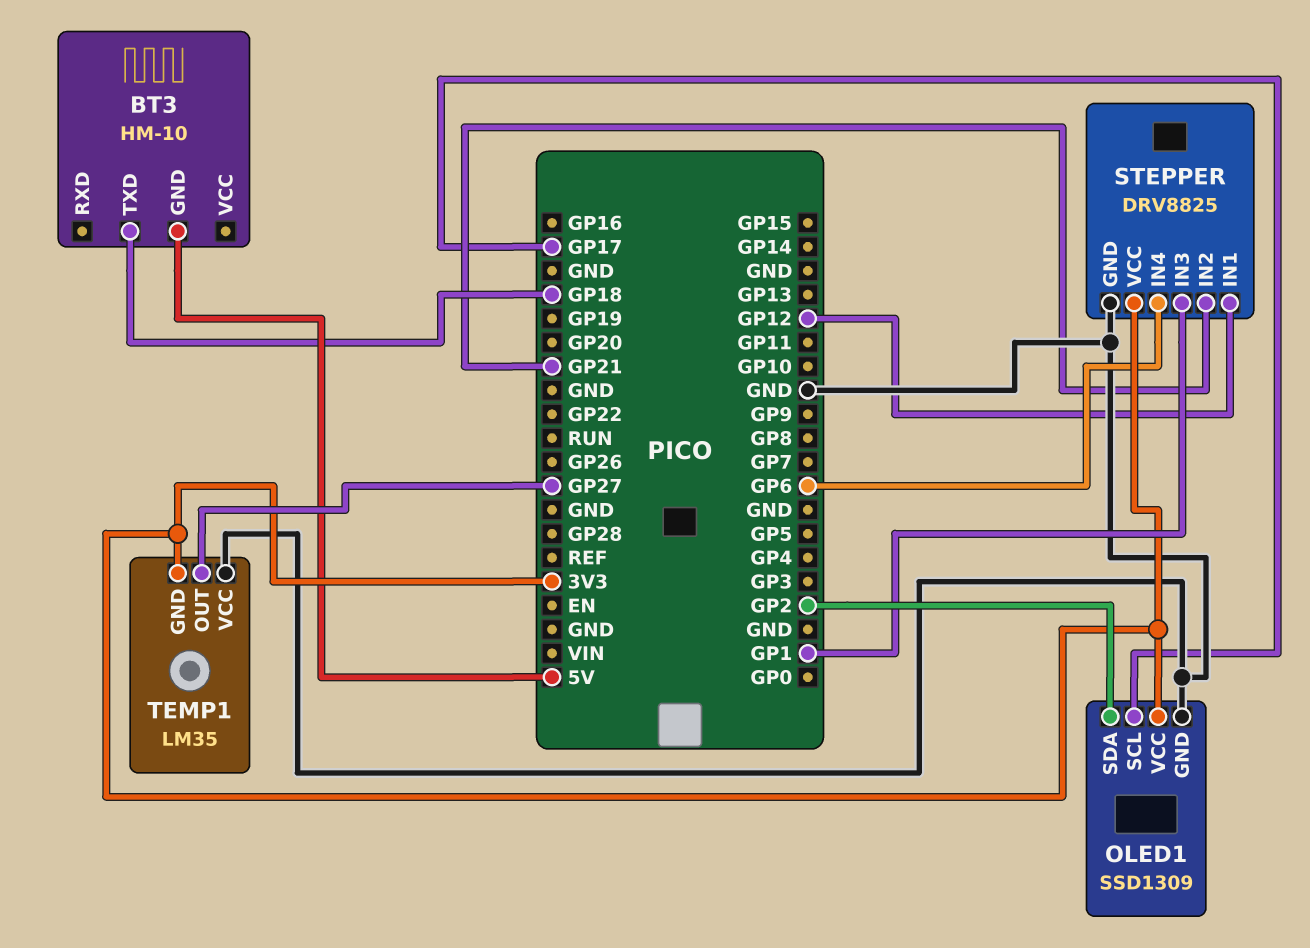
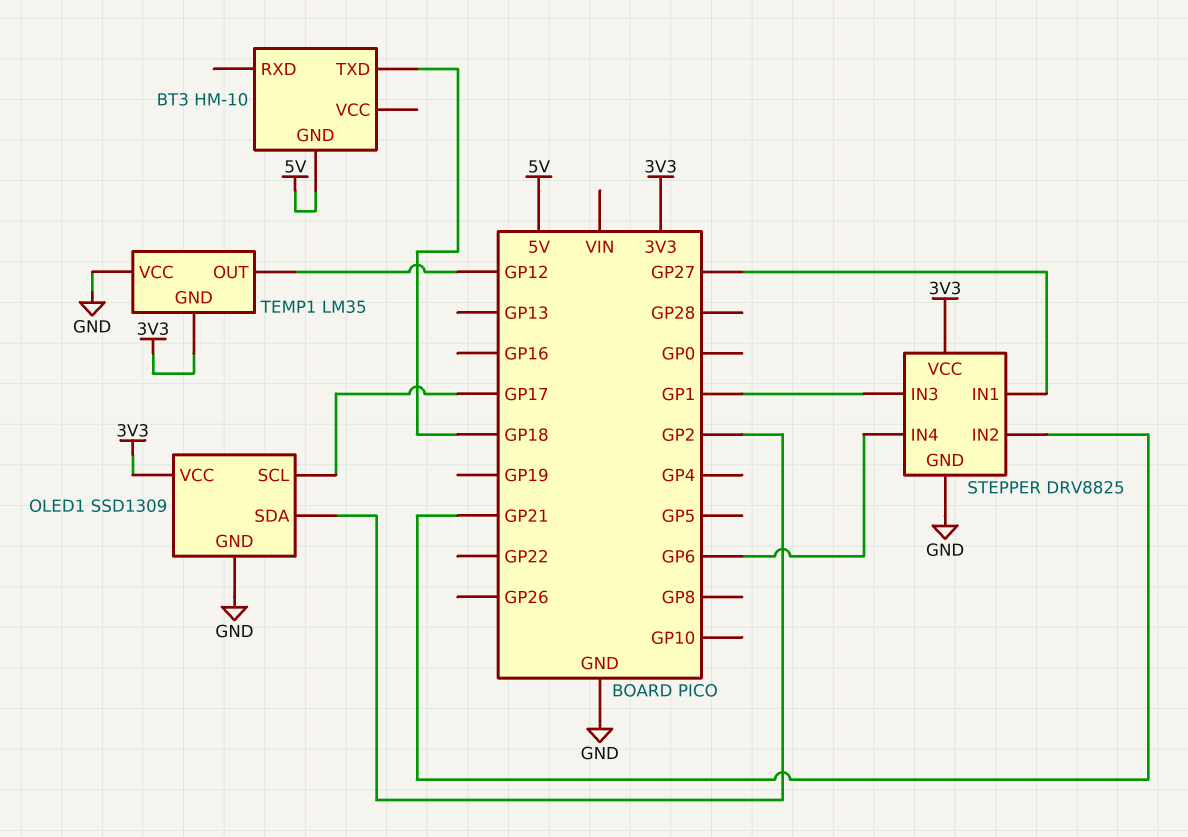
STEPPER pin IN1: GP12 -> GP27
TEMP1 pin OUT: GP27 -> GP12

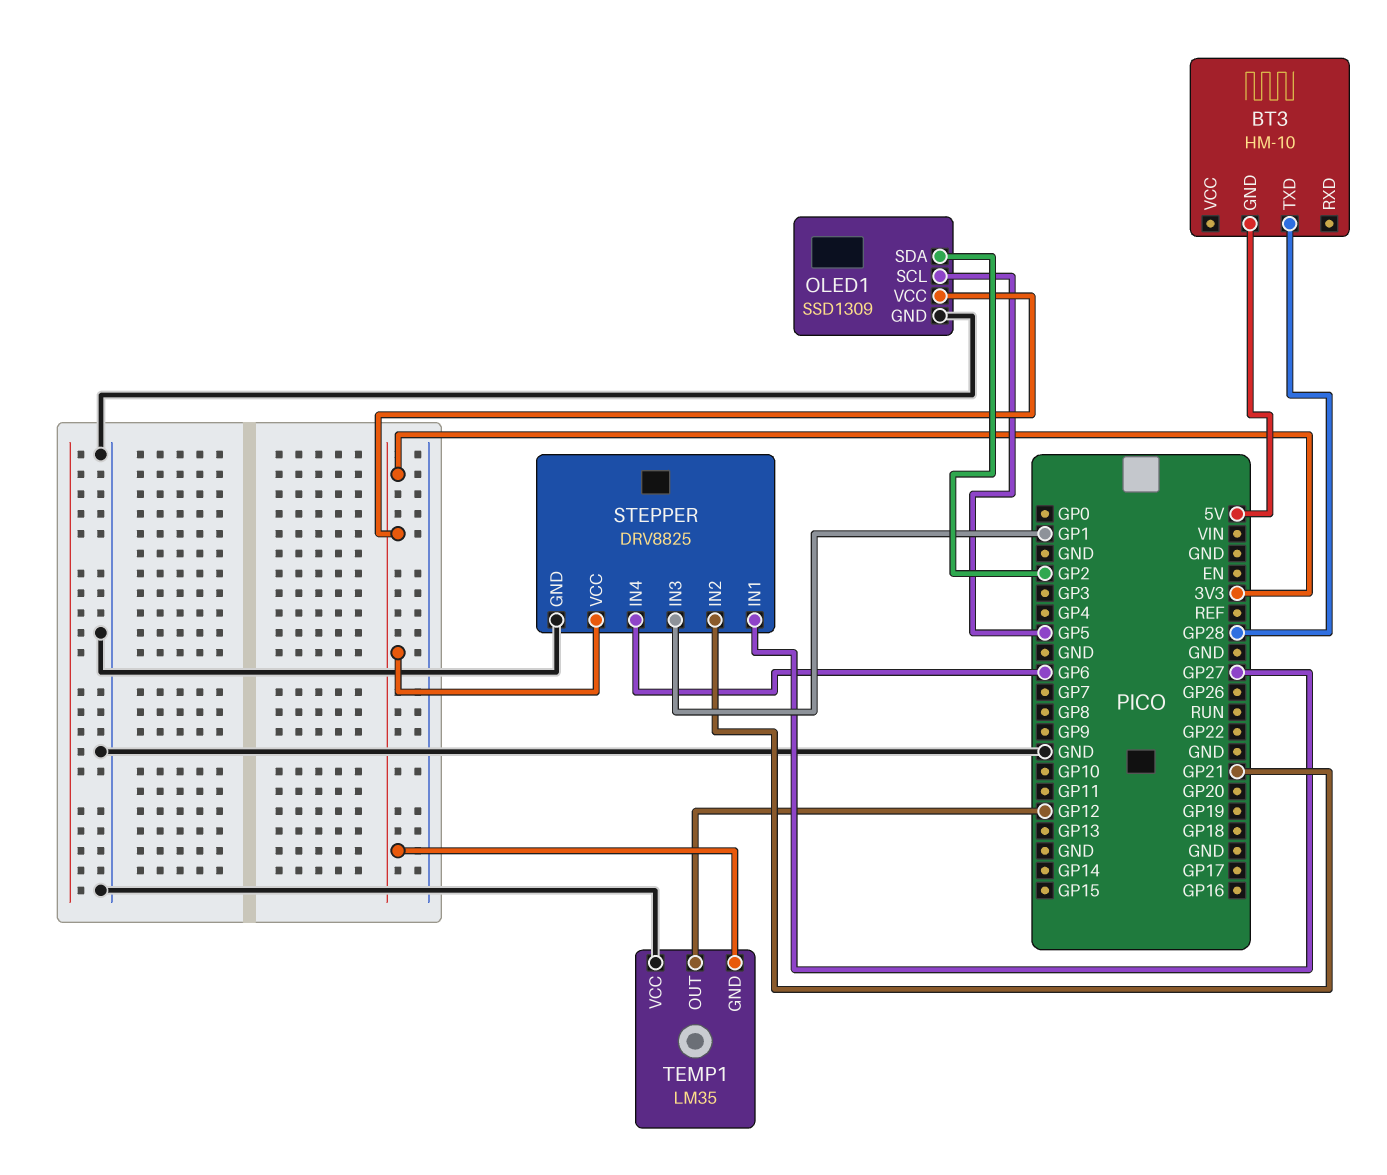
BT3 pin TXD: GP18 -> GP28
OLED1 pin SCL: GP17 -> GP5

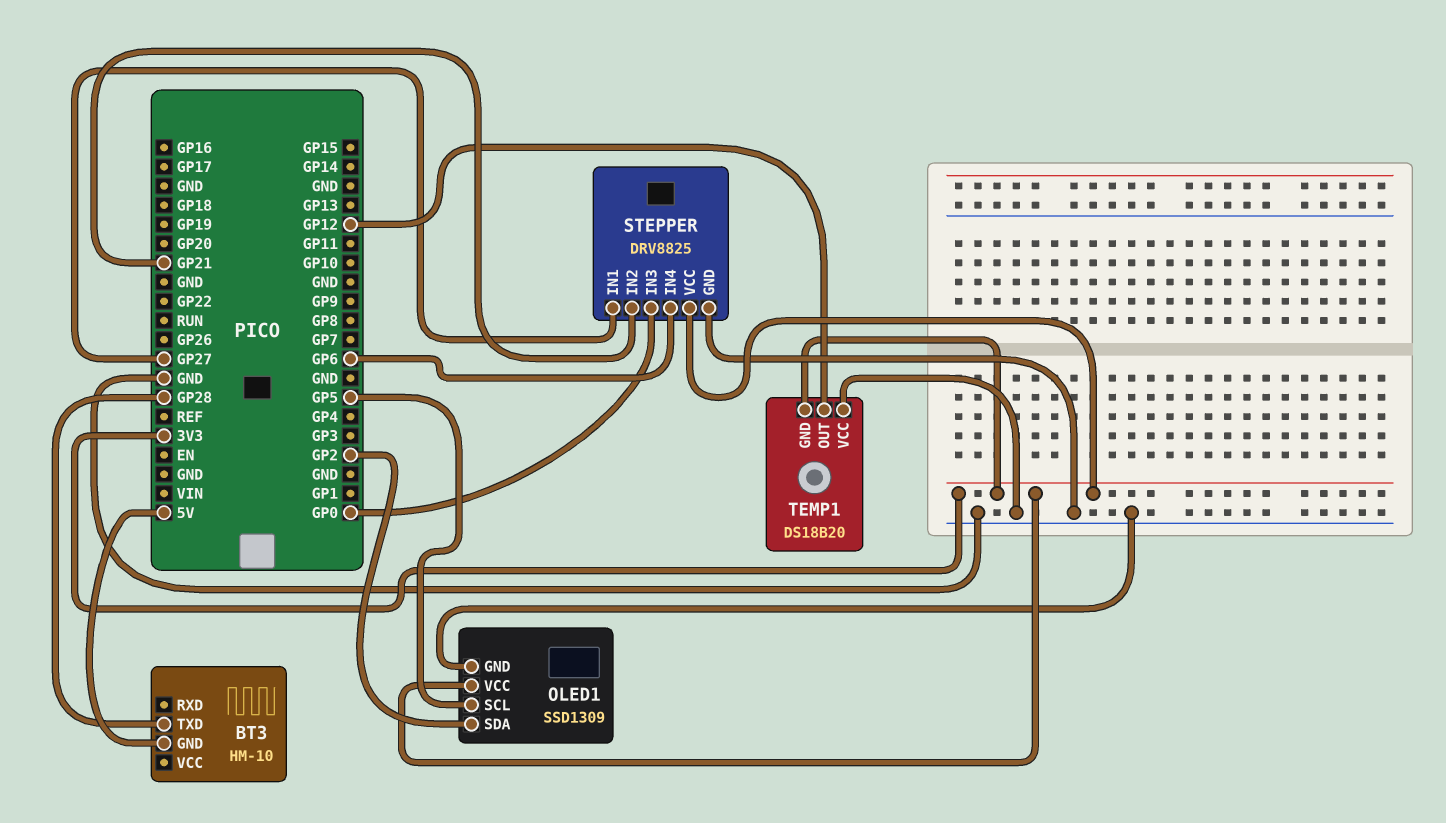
STEPPER pin IN3: GP1 -> GP0
TEMP1: LM35 -> DS18B20

